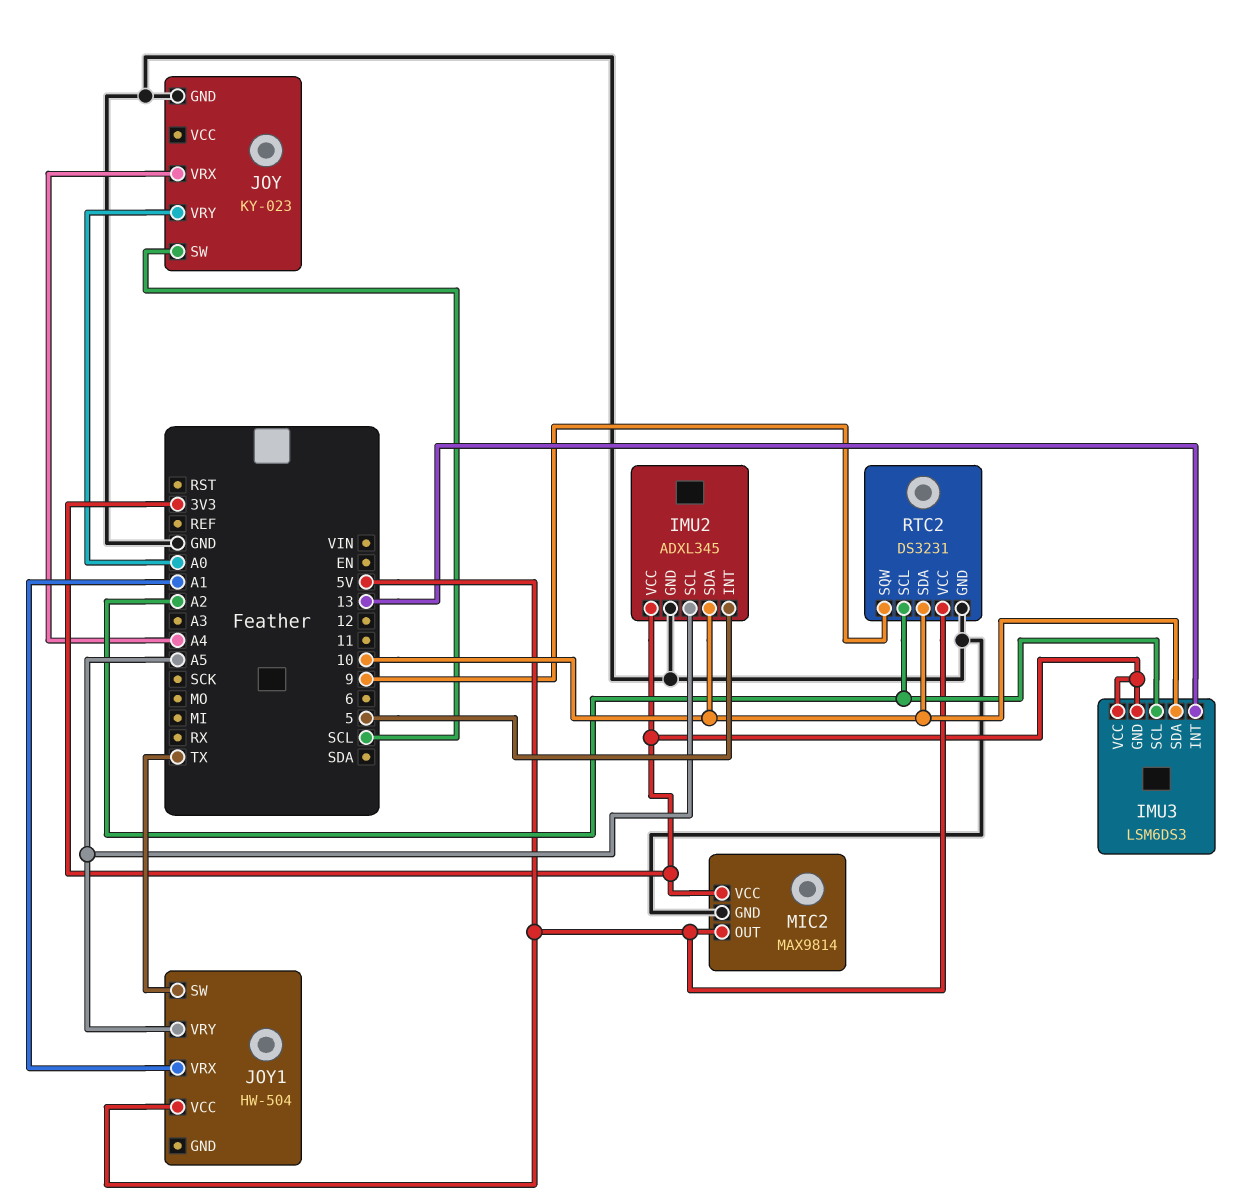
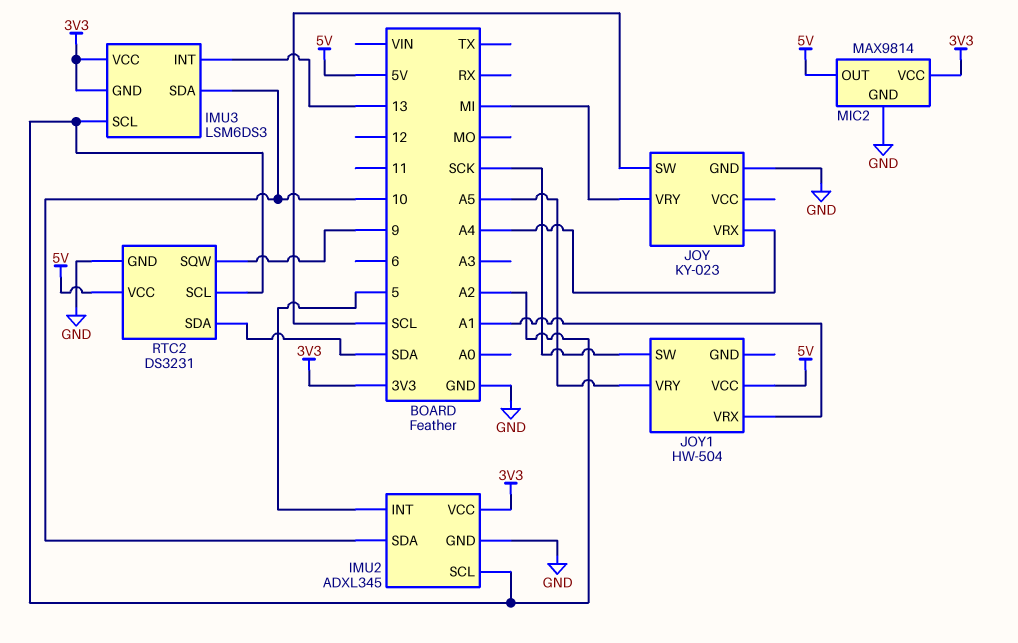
IMU2 pin SCL: A5 -> A2
JOY pin VRY: A0 -> MI
JOY1 pin SW: TX -> SCK
RTC2 pin SDA: 10 -> SDA

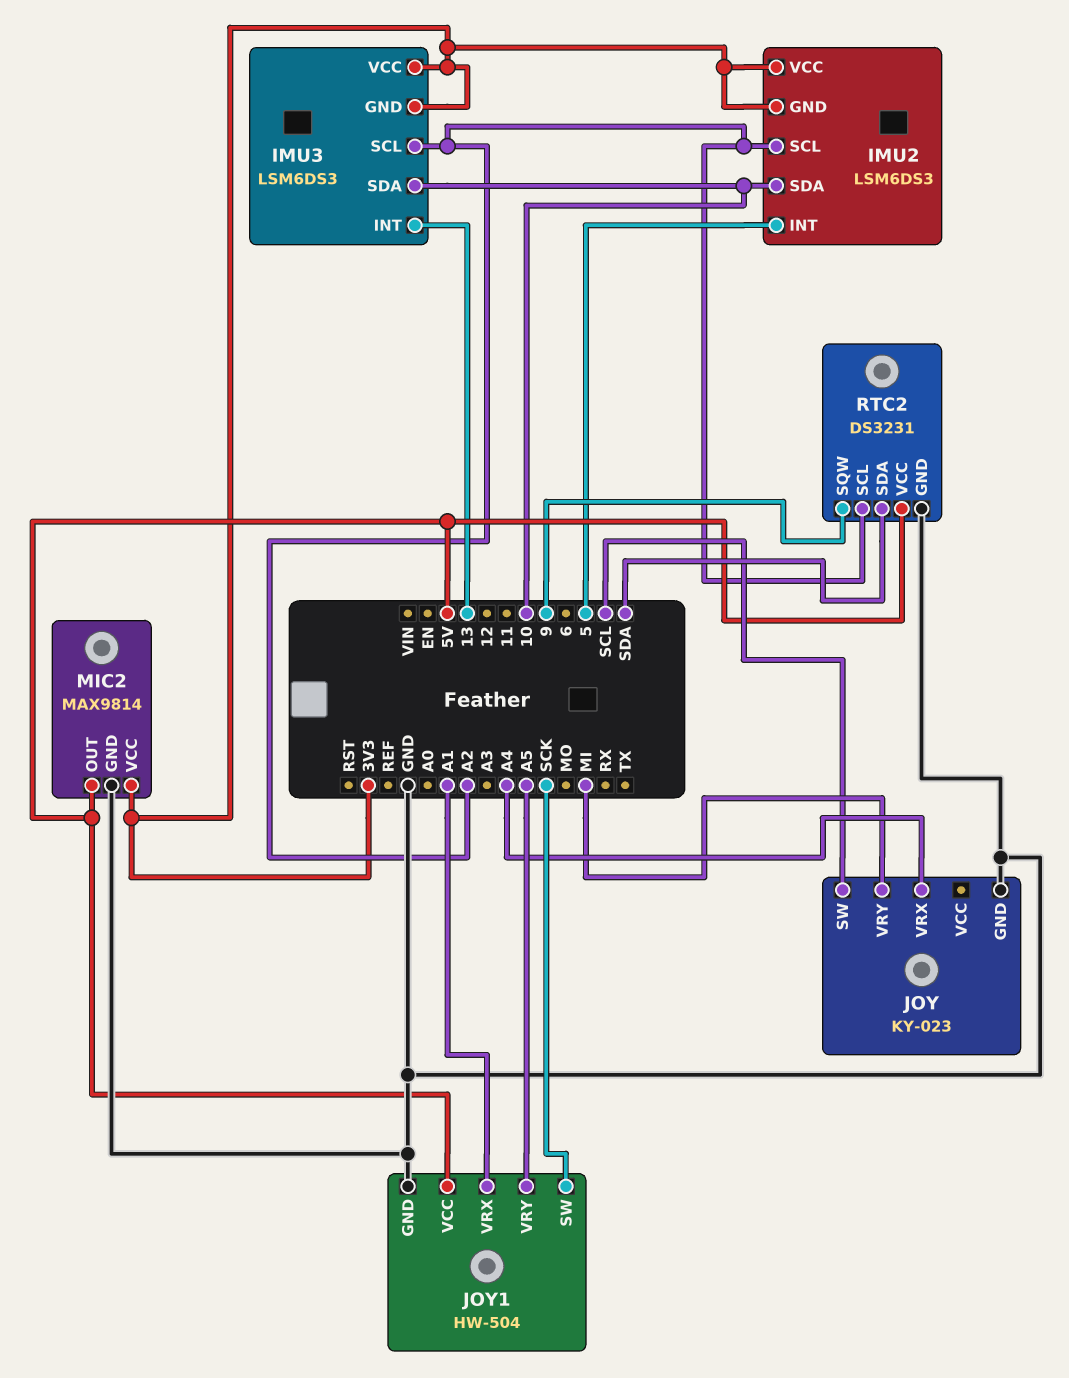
IMU2: ADXL345 -> LSM6DS3
IMU2 pin GND: GND -> 3V3
JOY1 pin GND: none -> GND

